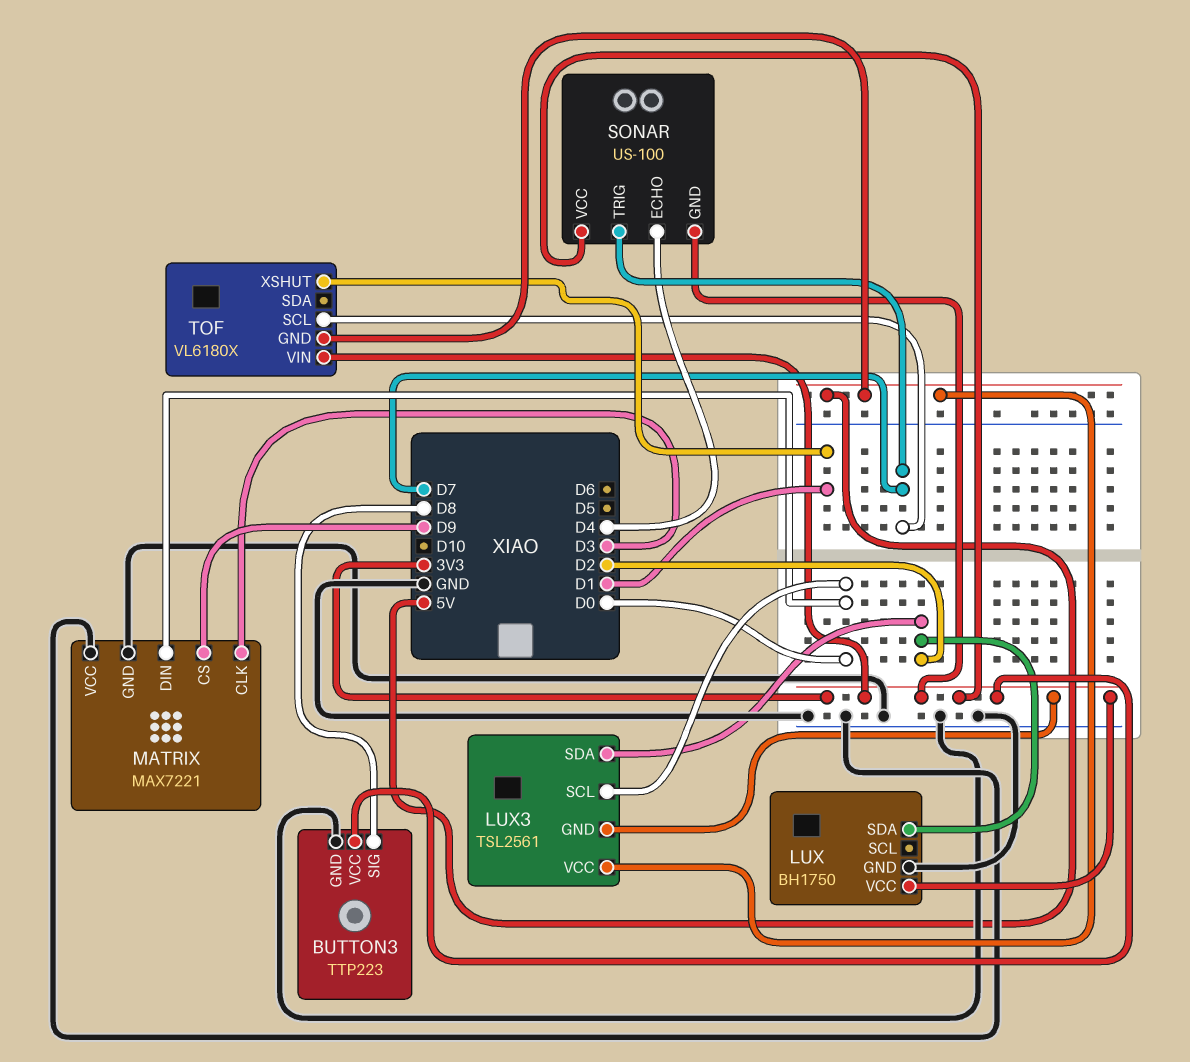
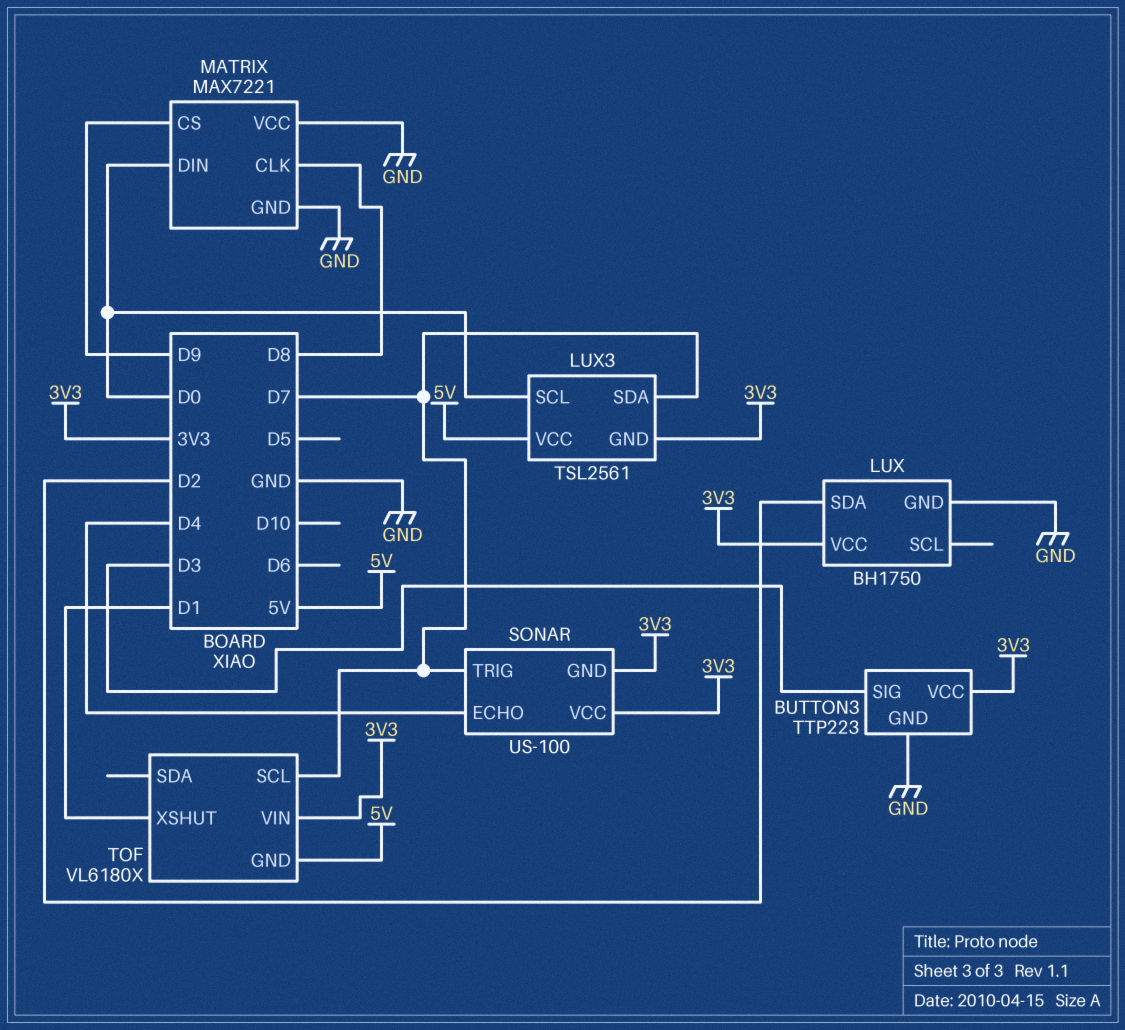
BUTTON3 pin SIG: D8 -> D3
LUX3 pin SDA: D2 -> D7
MATRIX pin CLK: D3 -> D8

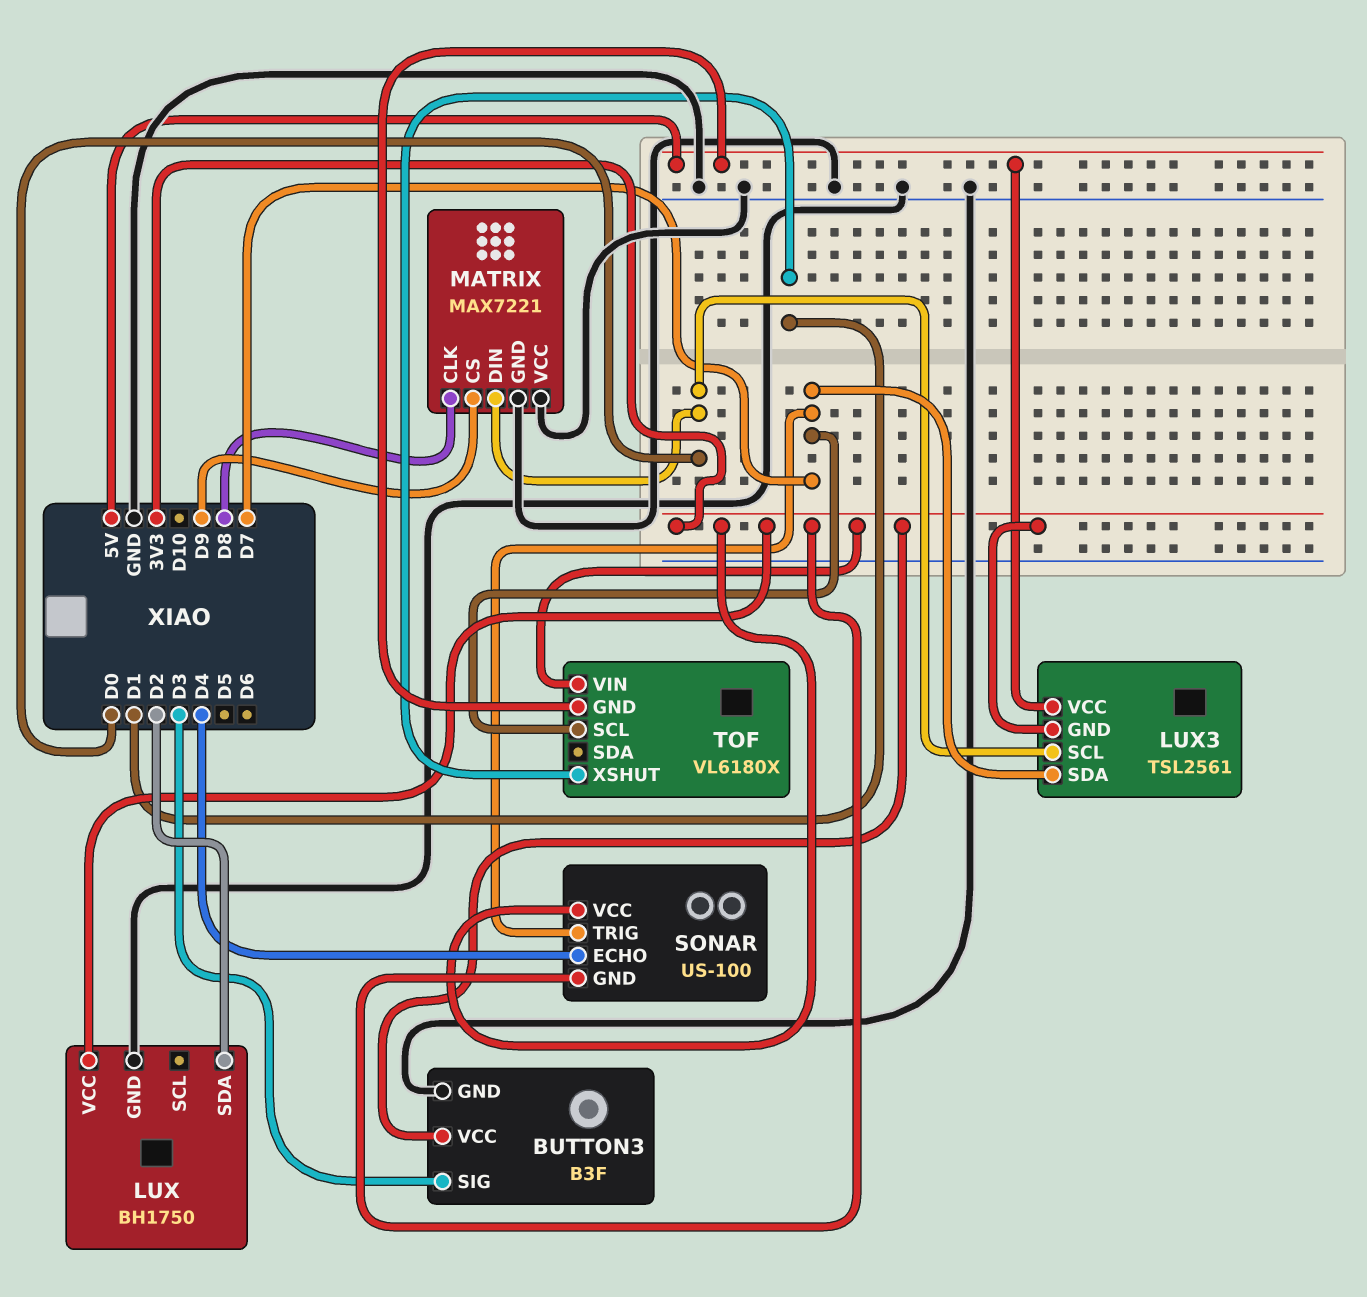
BUTTON3: TTP223 -> B3F

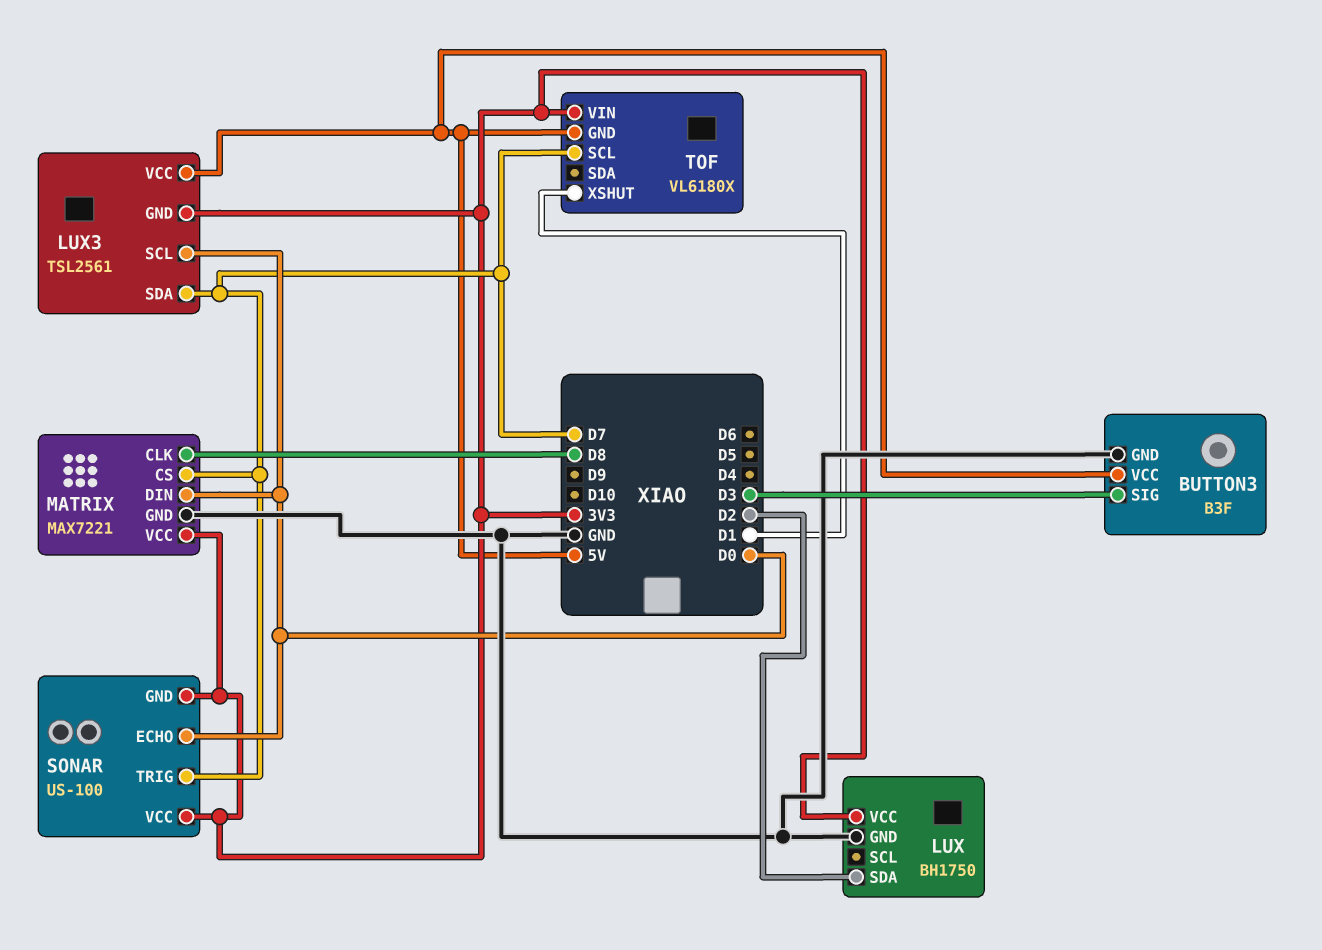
BUTTON3 pin VCC: 3V3 -> 5V
MATRIX pin CS: D9 -> D7
MATRIX pin VCC: GND -> 3V3
SONAR pin ECHO: D4 -> D0

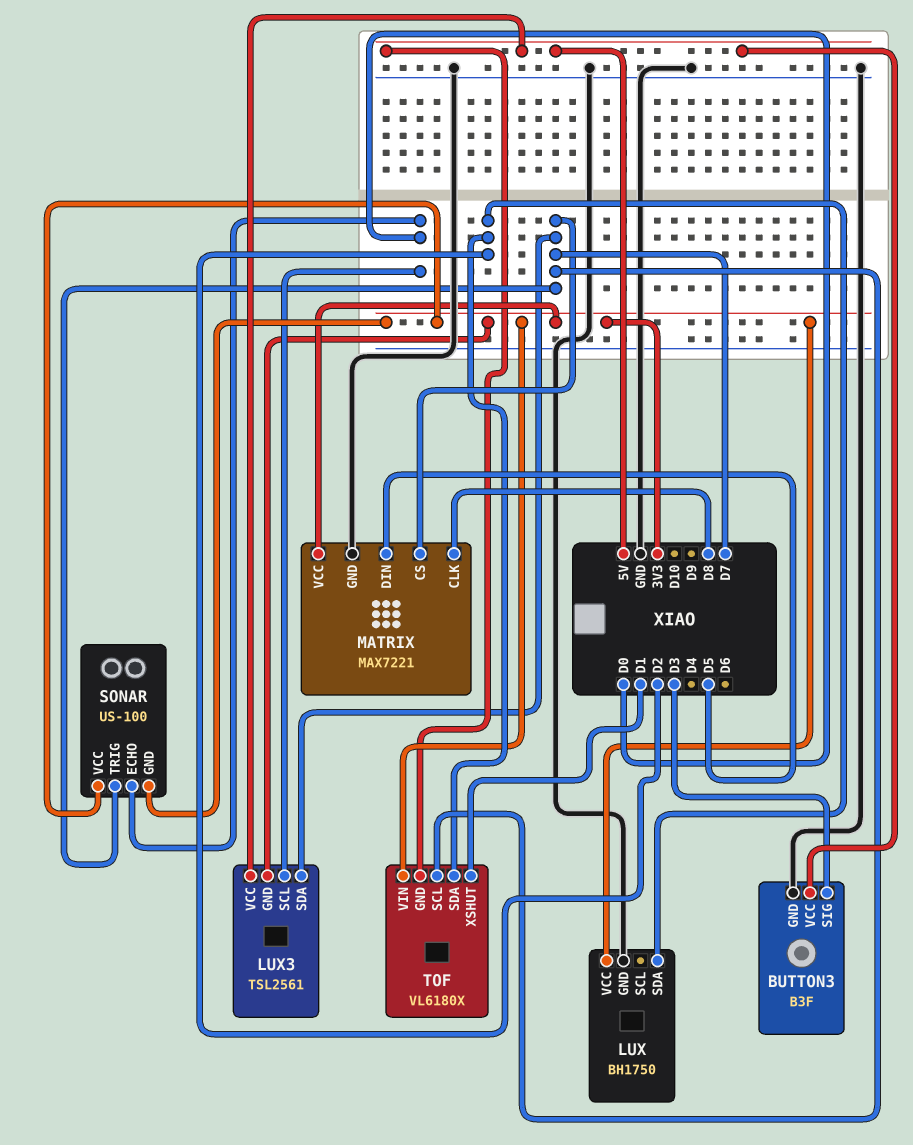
MATRIX pin DIN: D0 -> D5
TOF pin SDA: none -> D2

